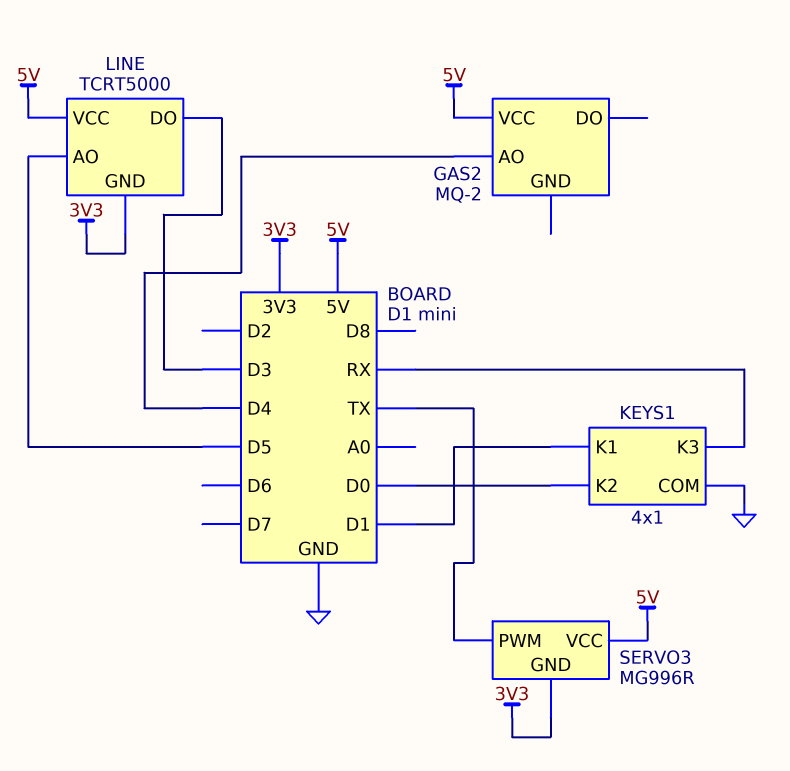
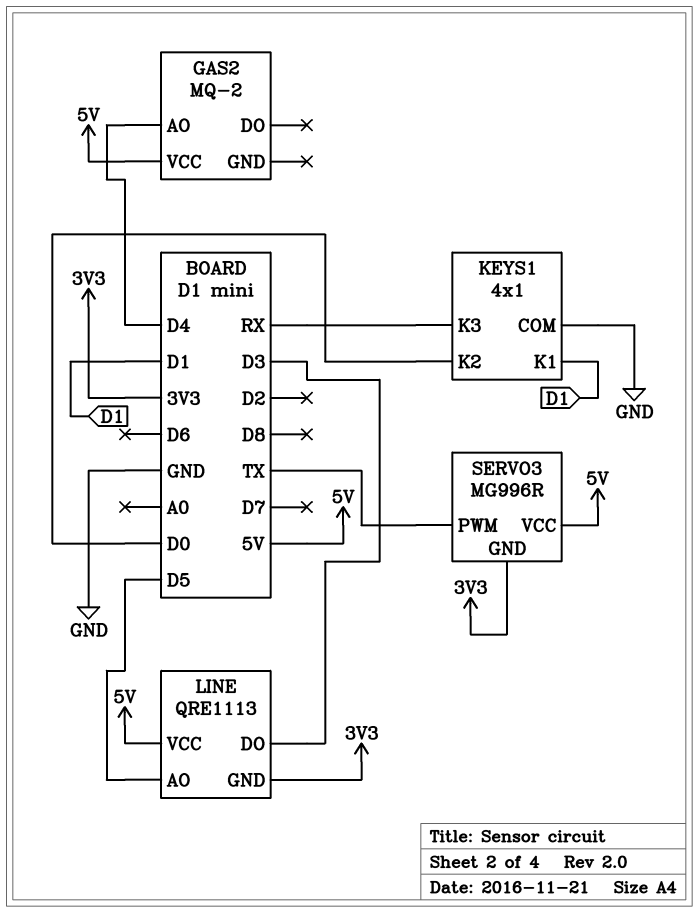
LINE: TCRT5000 -> QRE1113

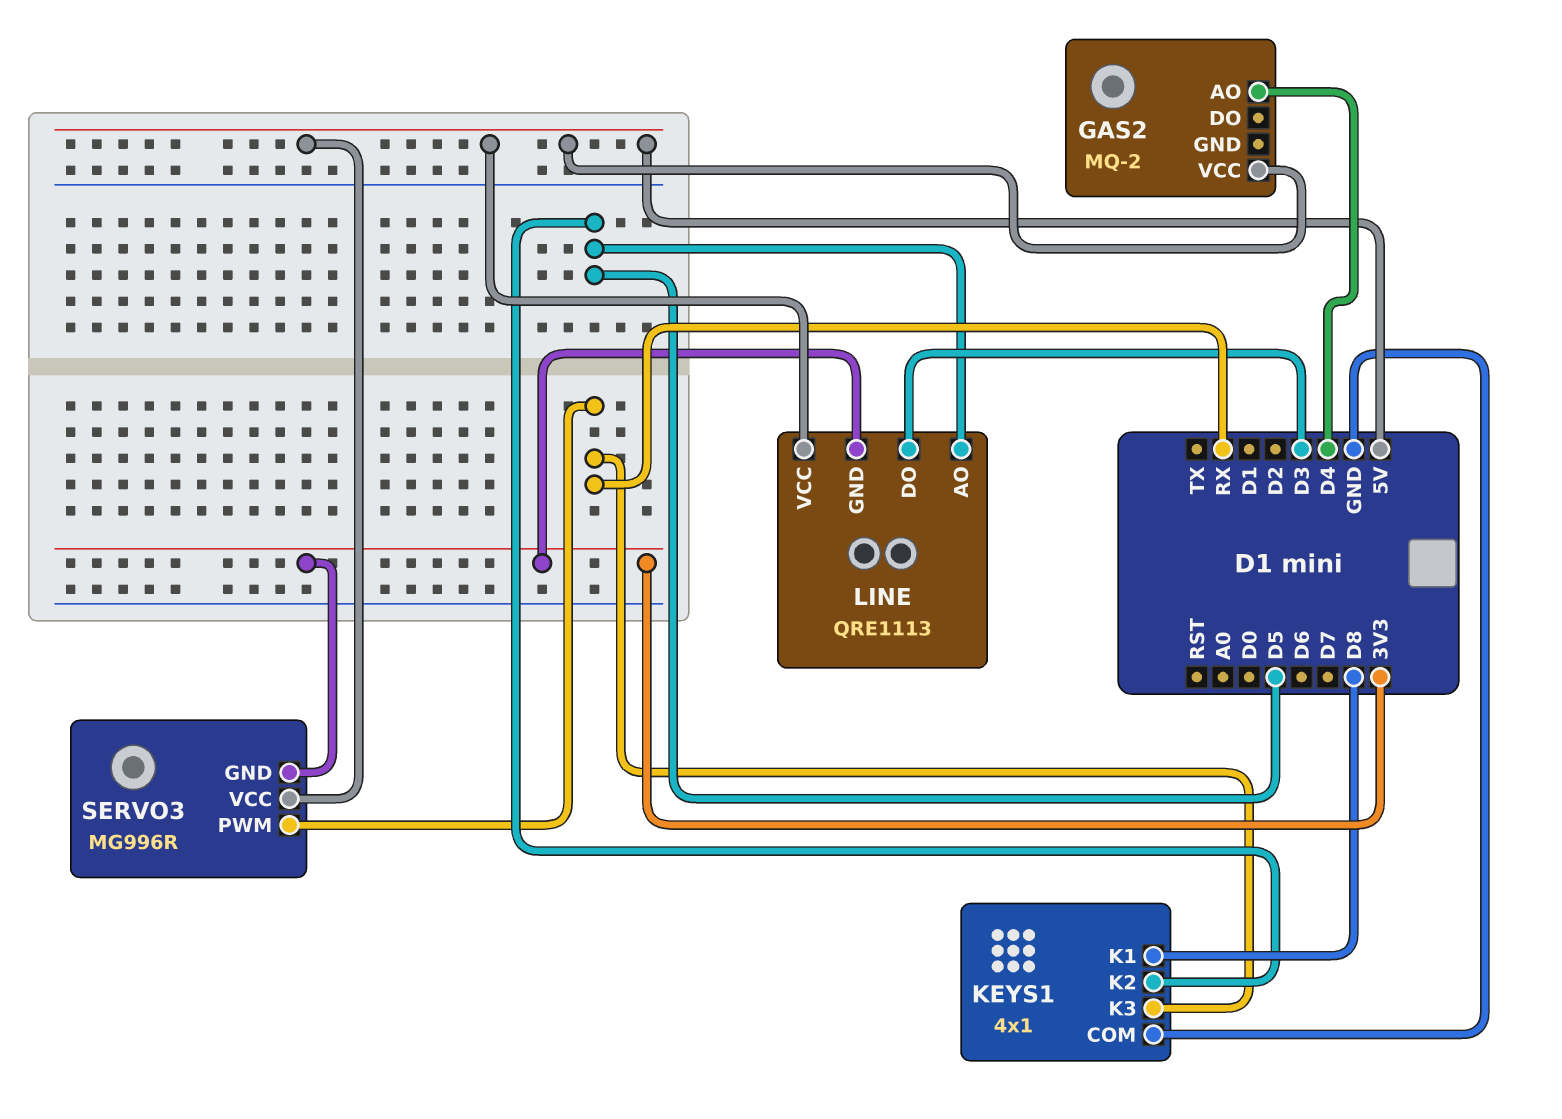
KEYS1 pin K1: D1 -> D8
KEYS1 pin K2: D0 -> D5
SERVO3 pin PWM: TX -> RX

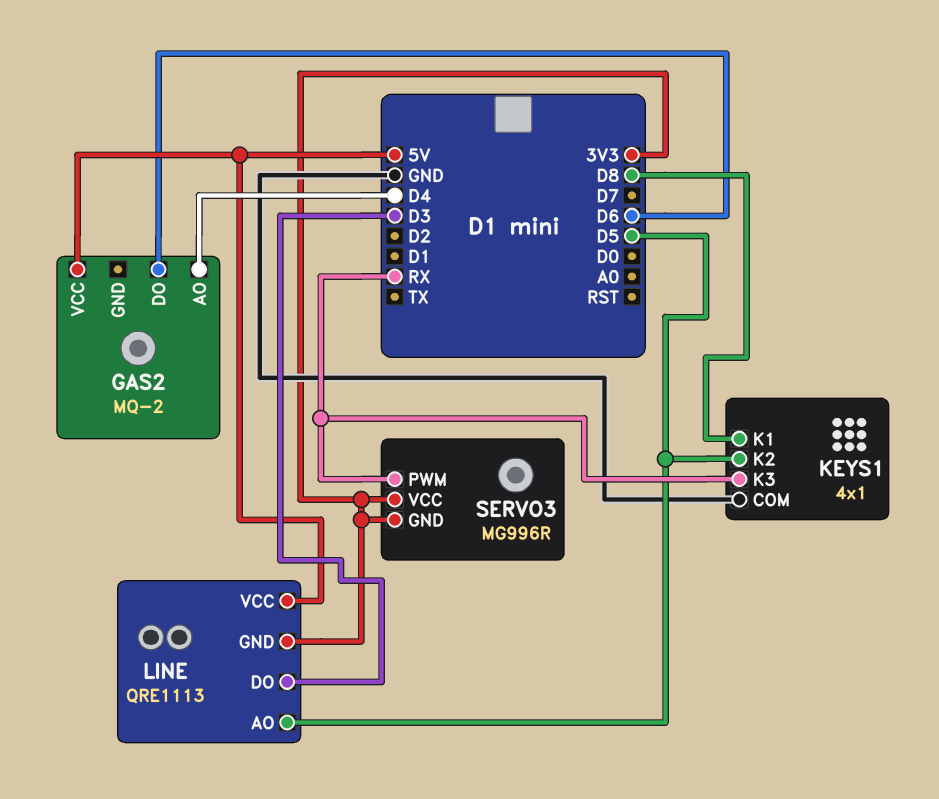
GAS2 pin DO: none -> D6
SERVO3 pin VCC: 5V -> 3V3

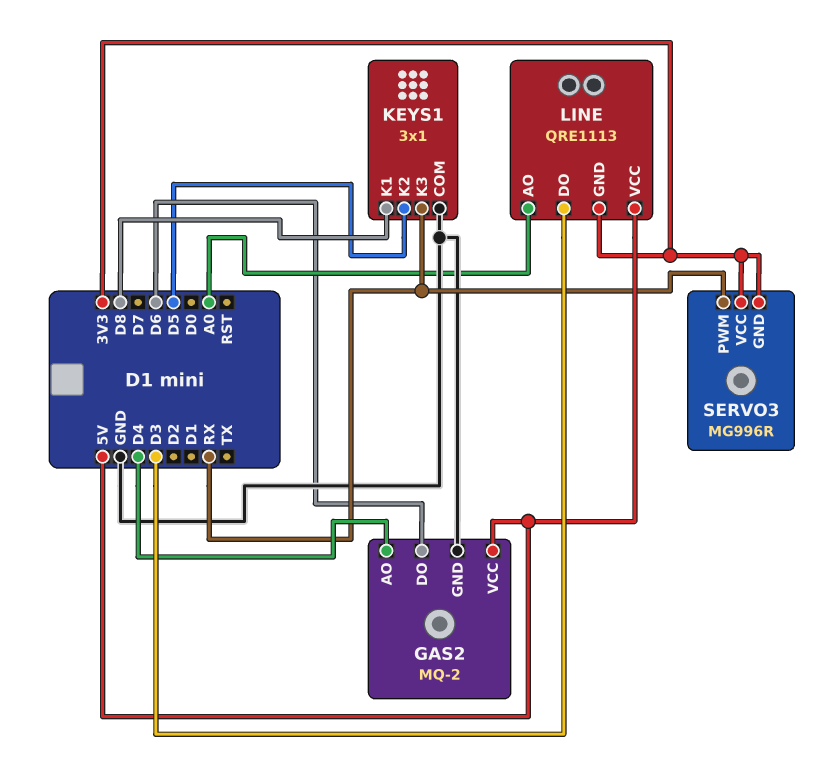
GAS2 pin GND: none -> GND
KEYS1: 4x1 -> 3x1
LINE pin AO: D5 -> A0

